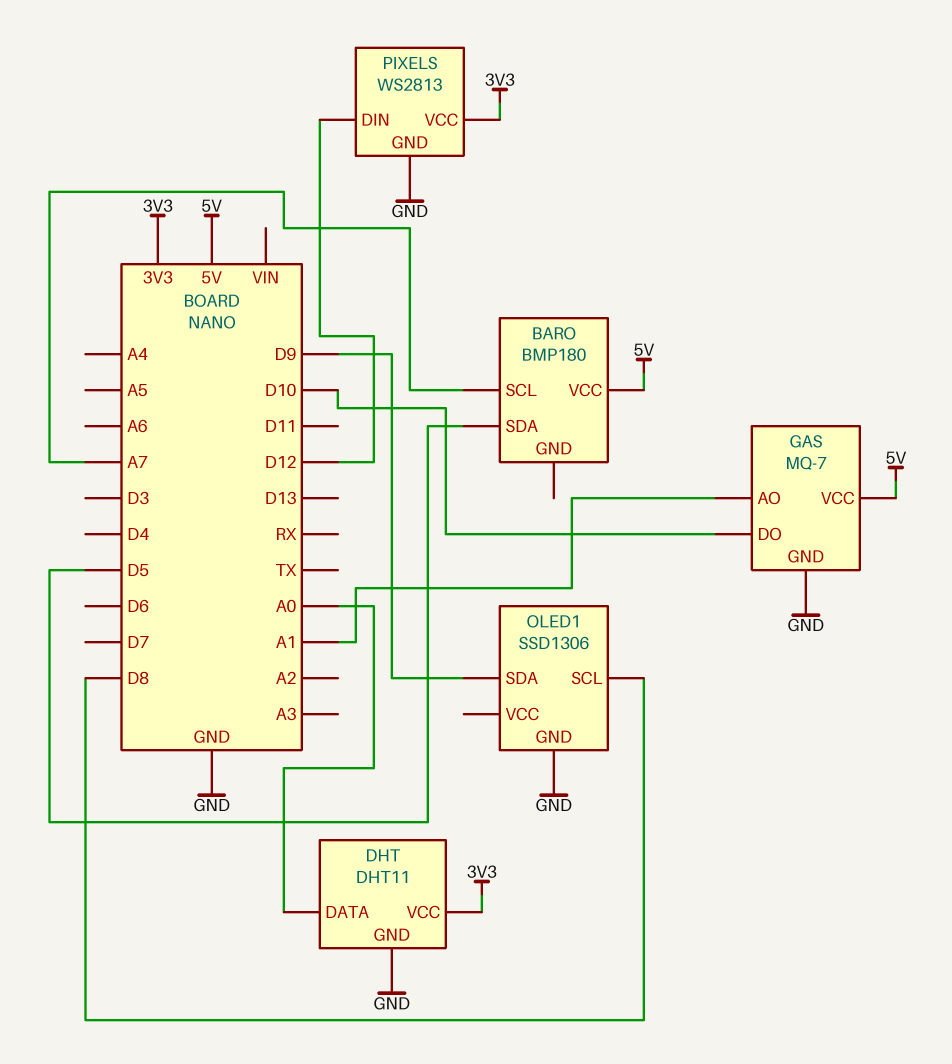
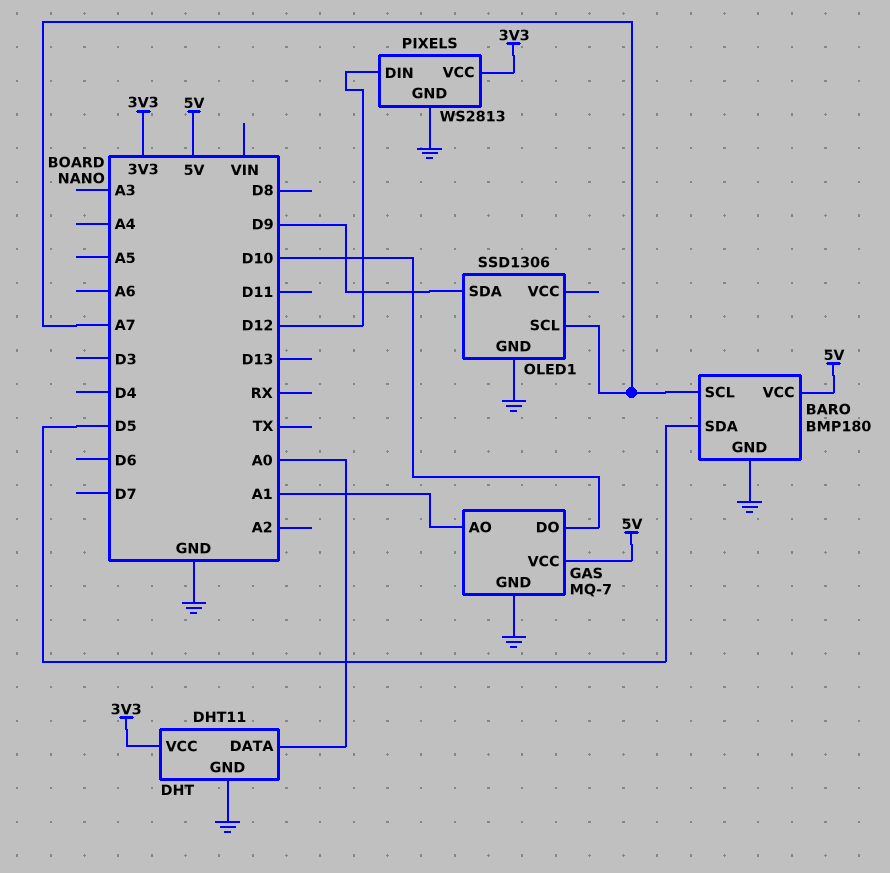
BARO pin GND: none -> GND
OLED1 pin SCL: D8 -> A7

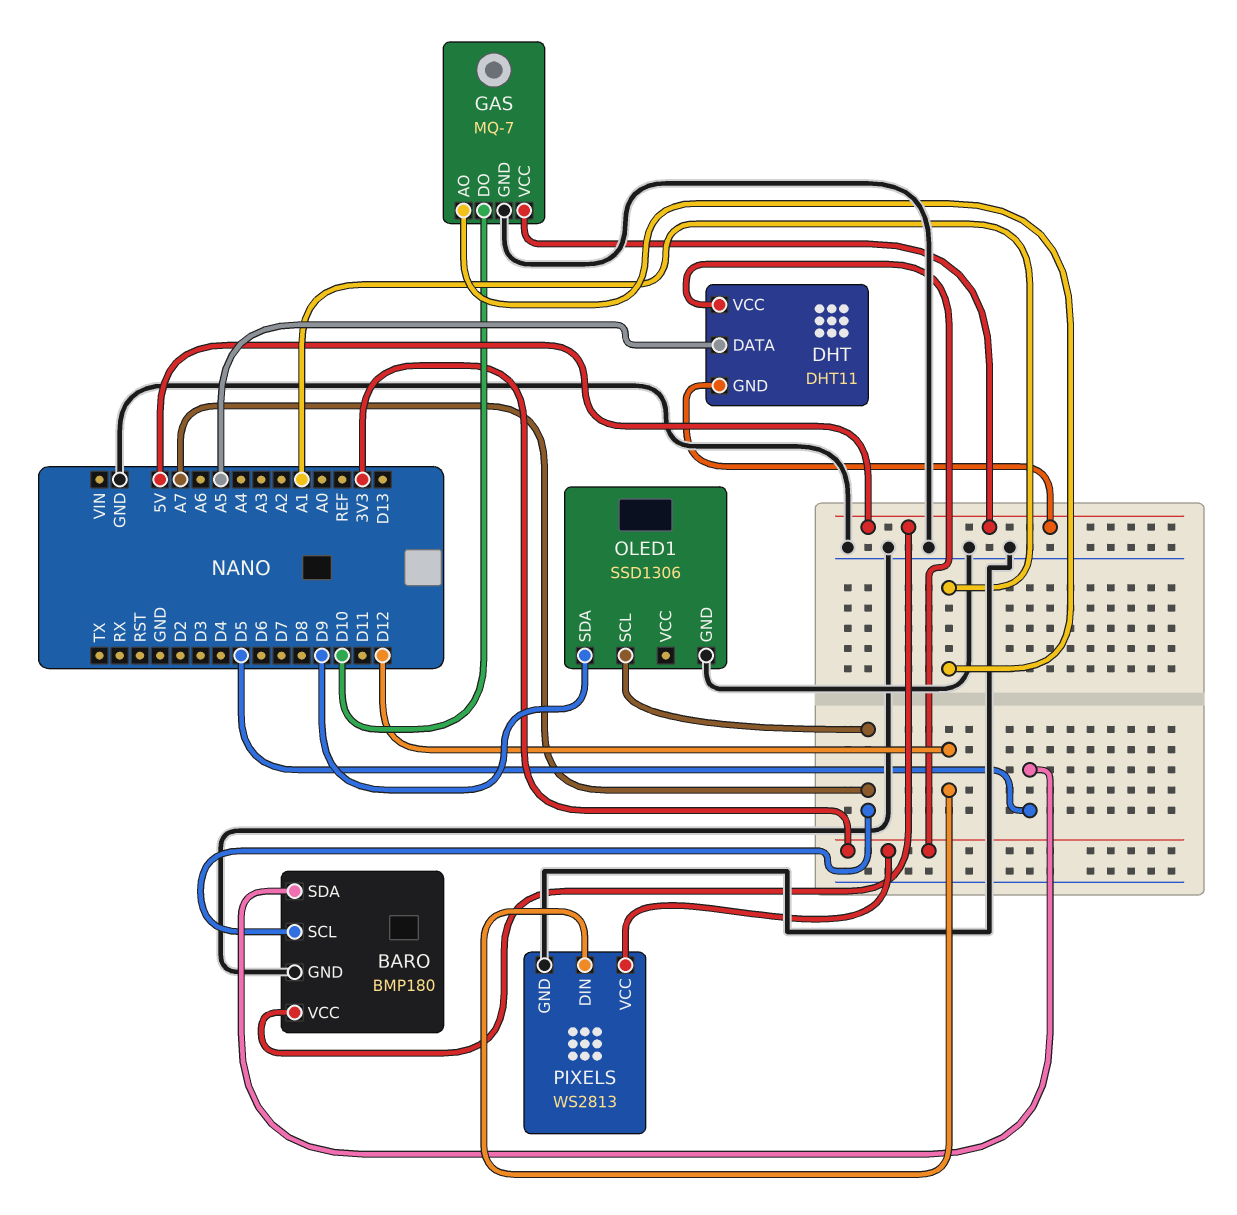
DHT pin DATA: A0 -> A5
DHT pin GND: GND -> 5V

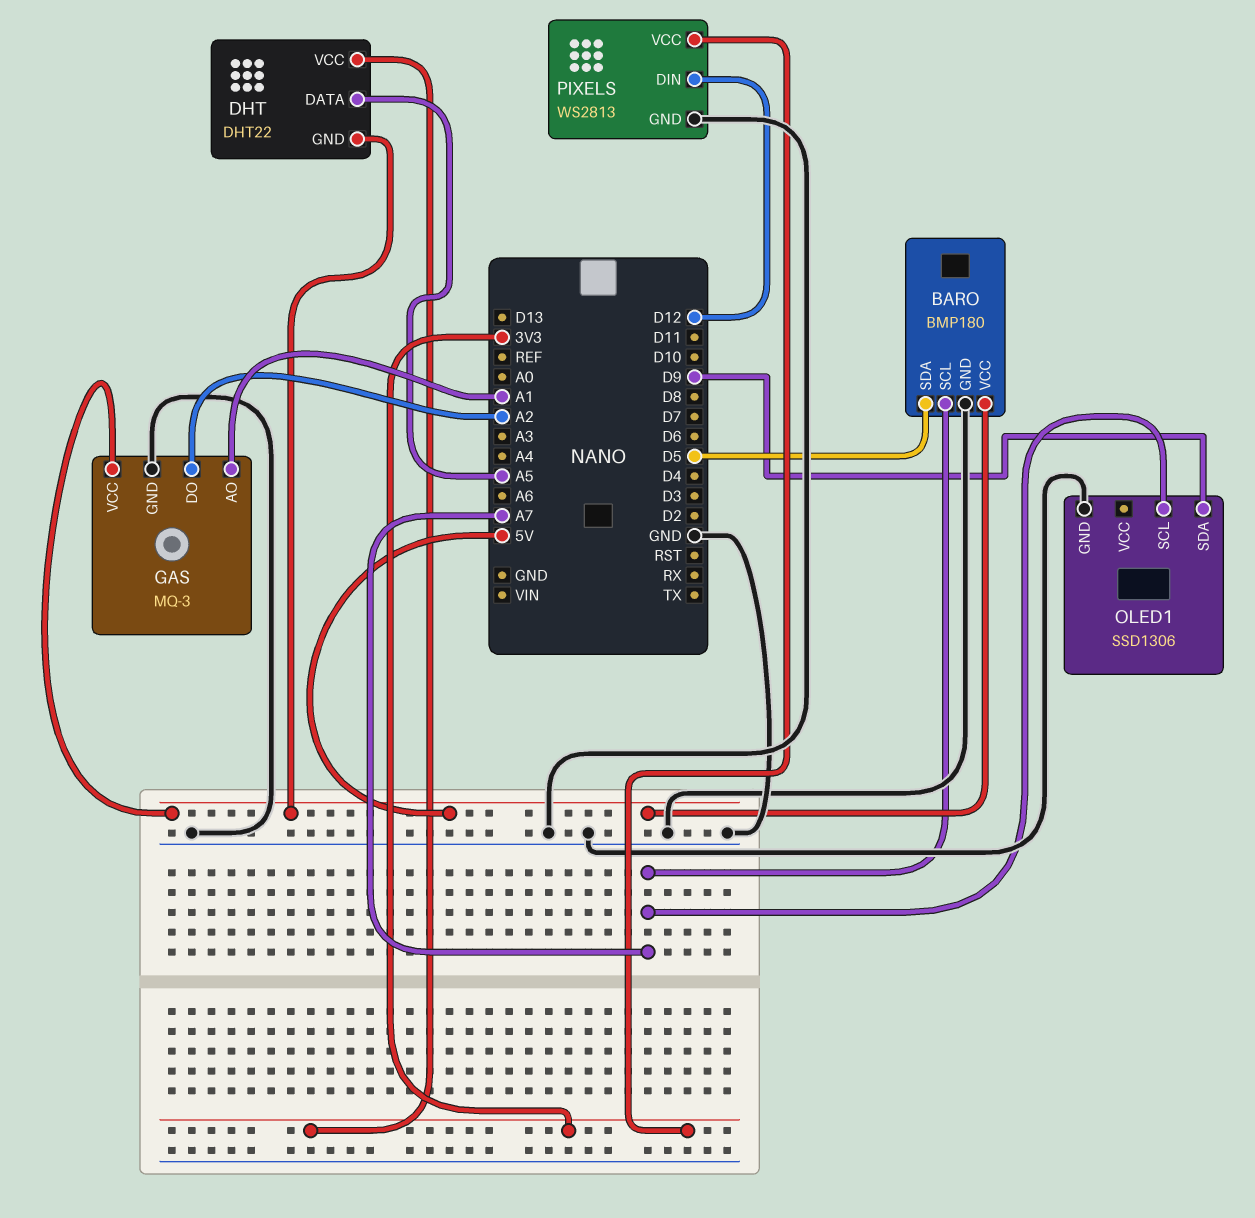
DHT: DHT11 -> DHT22
GAS: MQ-7 -> MQ-3
GAS pin DO: D10 -> A2

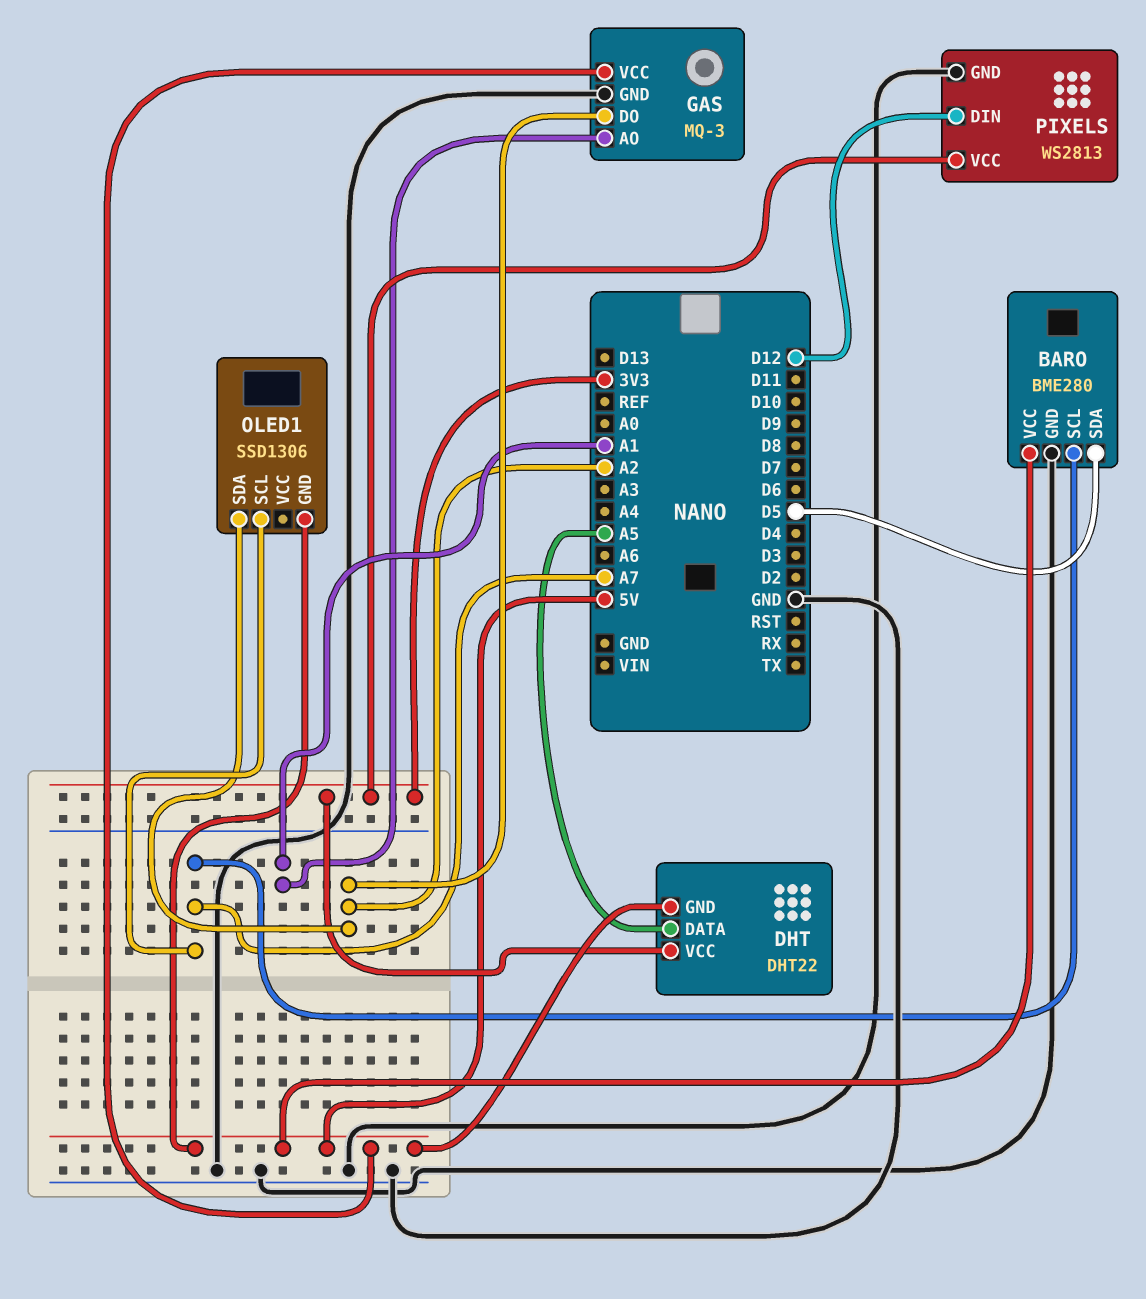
BARO: BMP180 -> BME280
OLED1 pin GND: GND -> 5V
OLED1 pin SDA: D9 -> A2

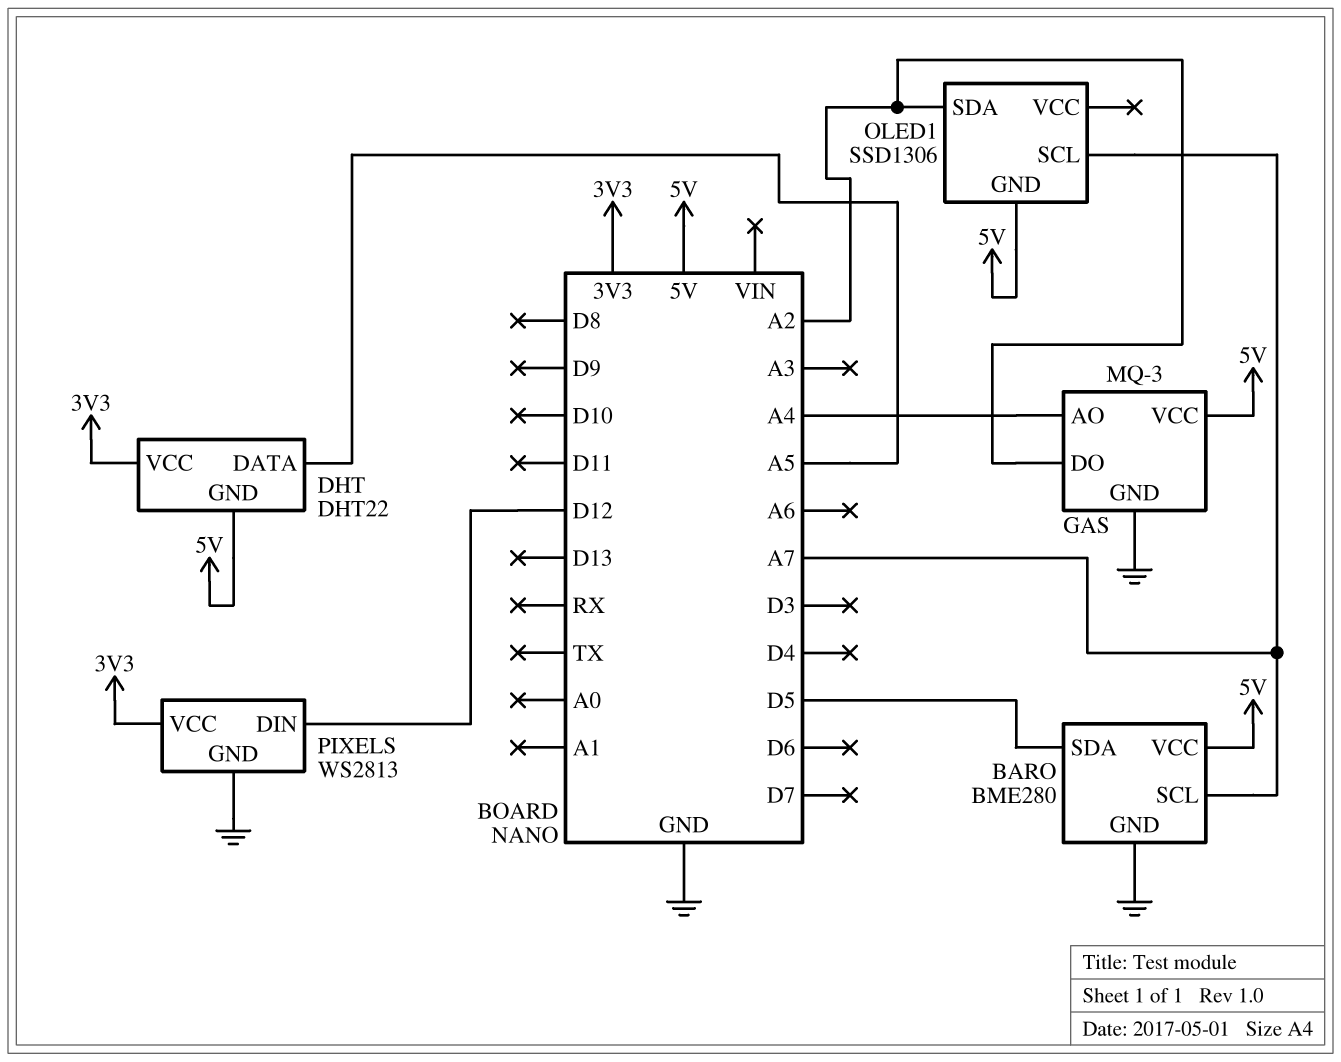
GAS pin AO: A1 -> A4

